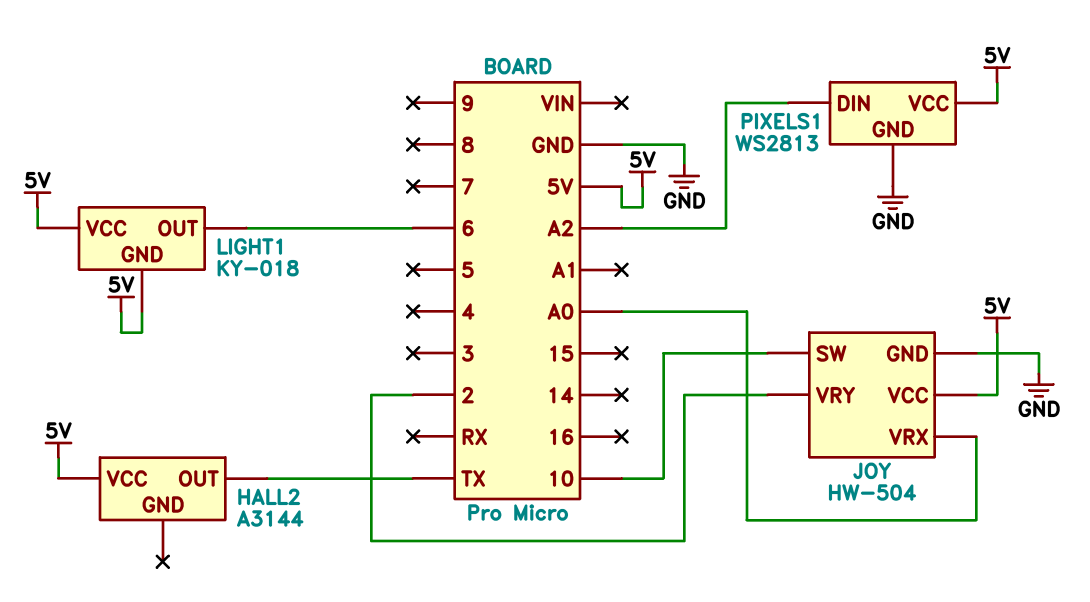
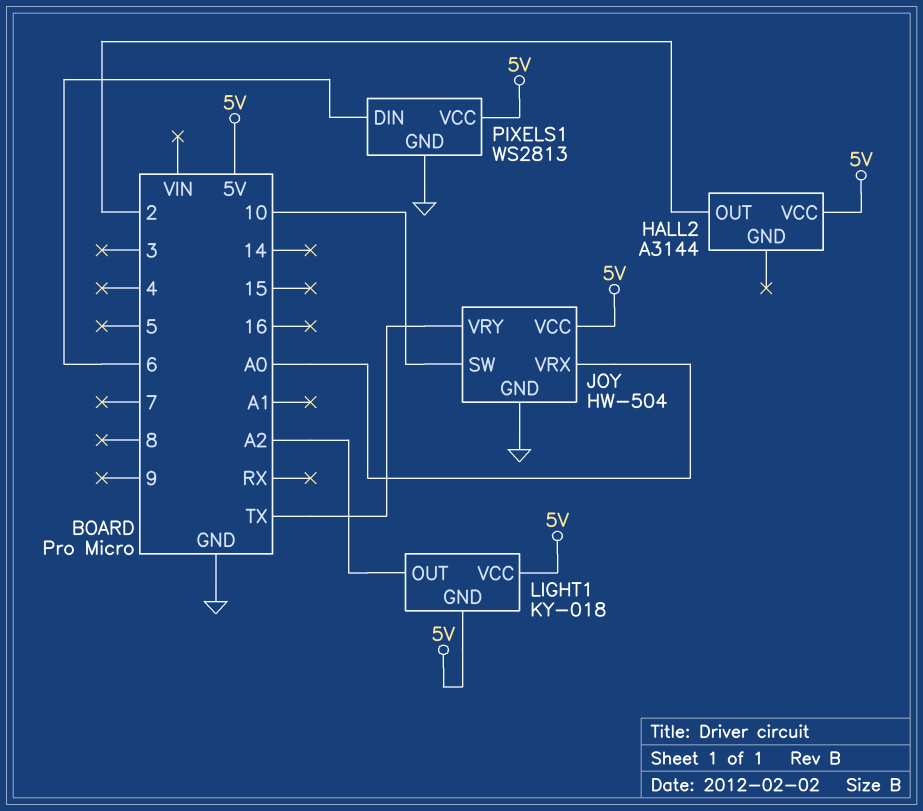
HALL2 pin OUT: TX -> 2
JOY pin VRY: 2 -> TX
LIGHT1 pin OUT: 6 -> A2
PIXELS1 pin DIN: A2 -> 6

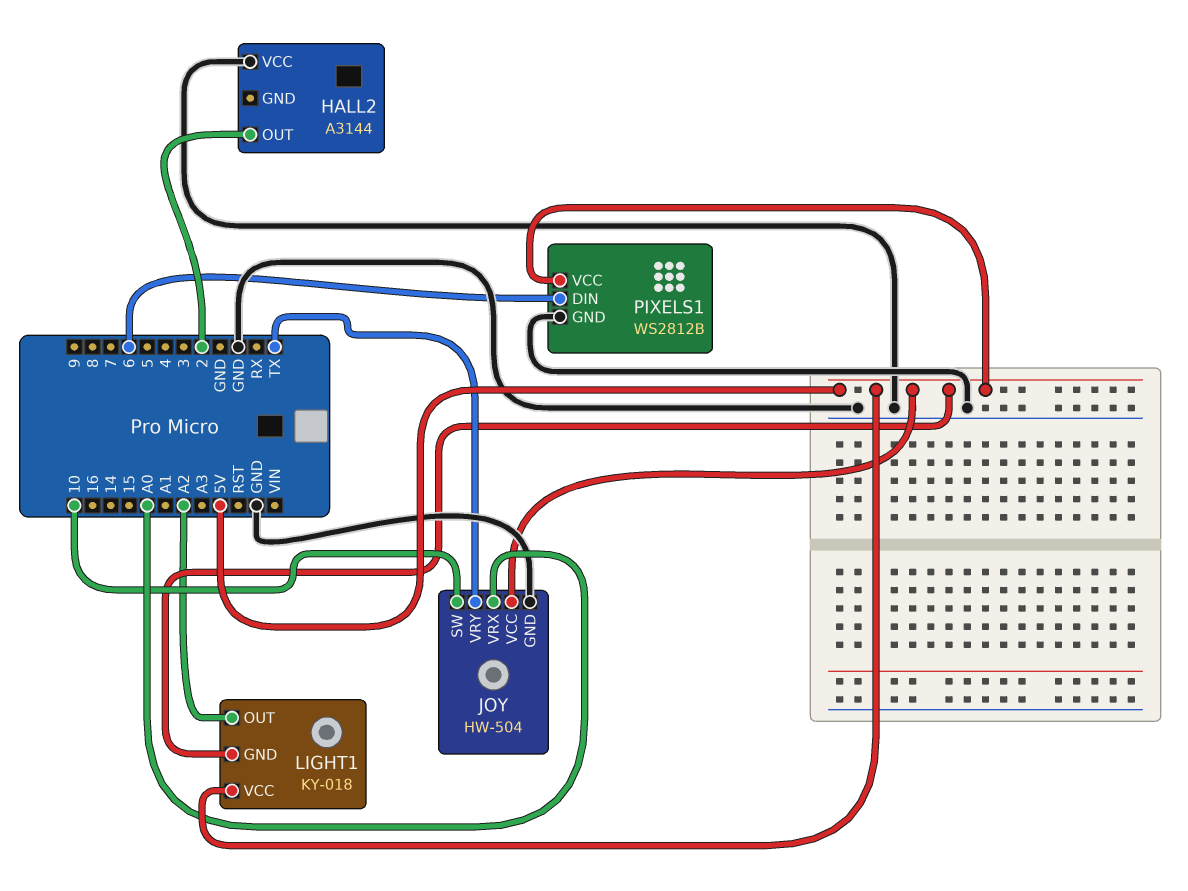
HALL2 pin VCC: 5V -> GND
PIXELS1: WS2813 -> WS2812B

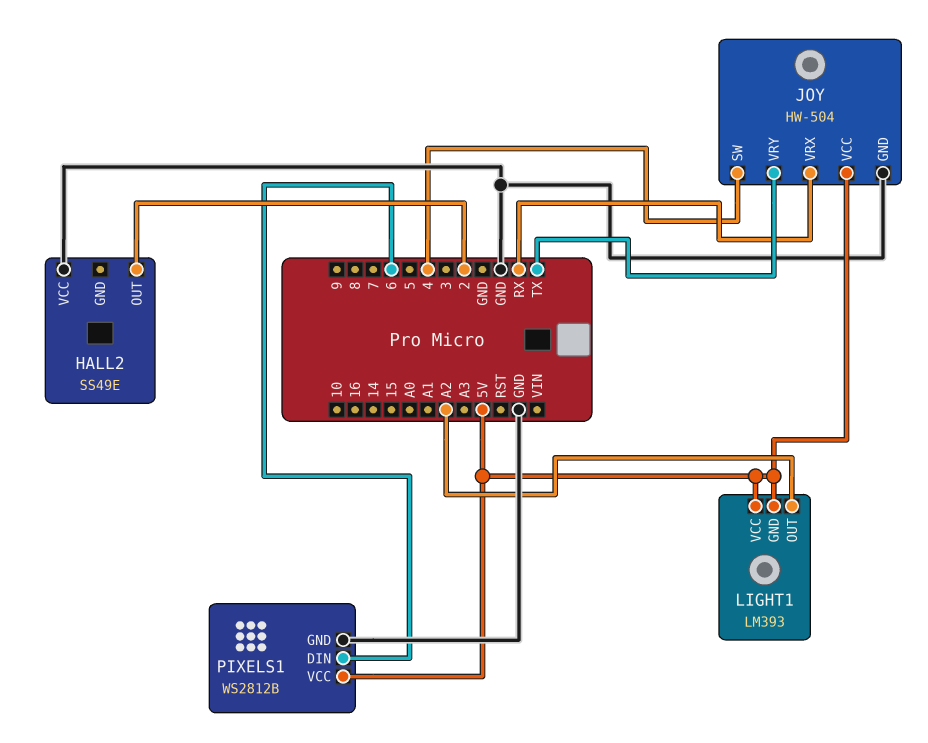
HALL2: A3144 -> SS49E
JOY pin SW: 10 -> 4
JOY pin VRX: A0 -> RX
LIGHT1: KY-018 -> LM393

